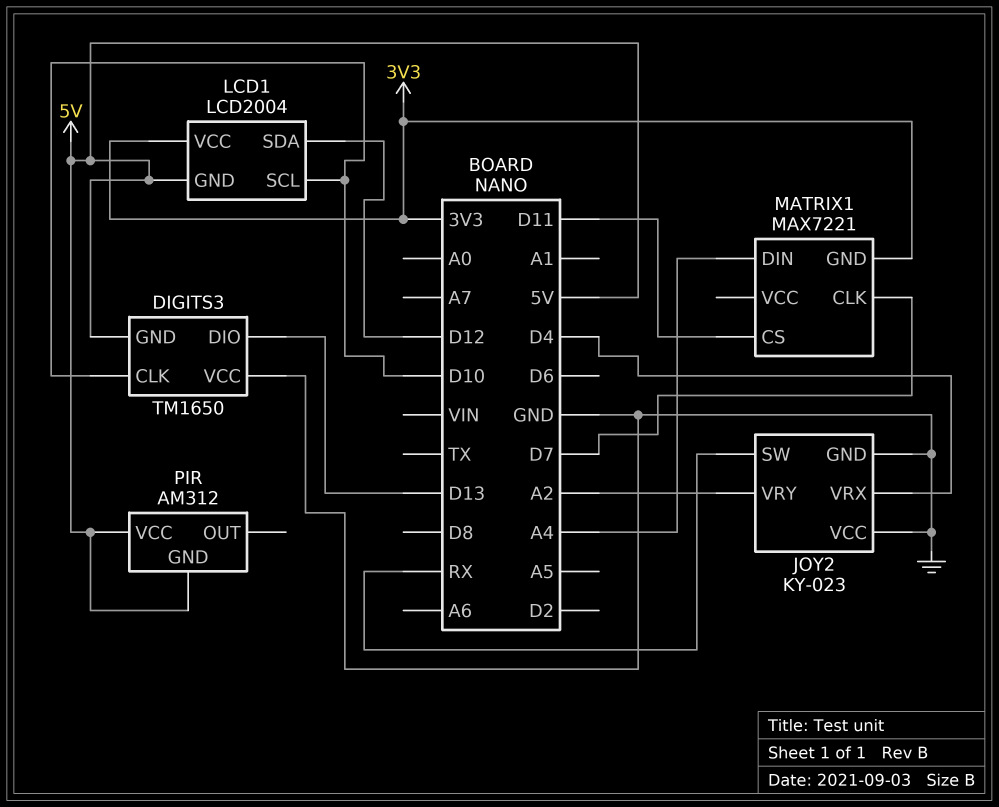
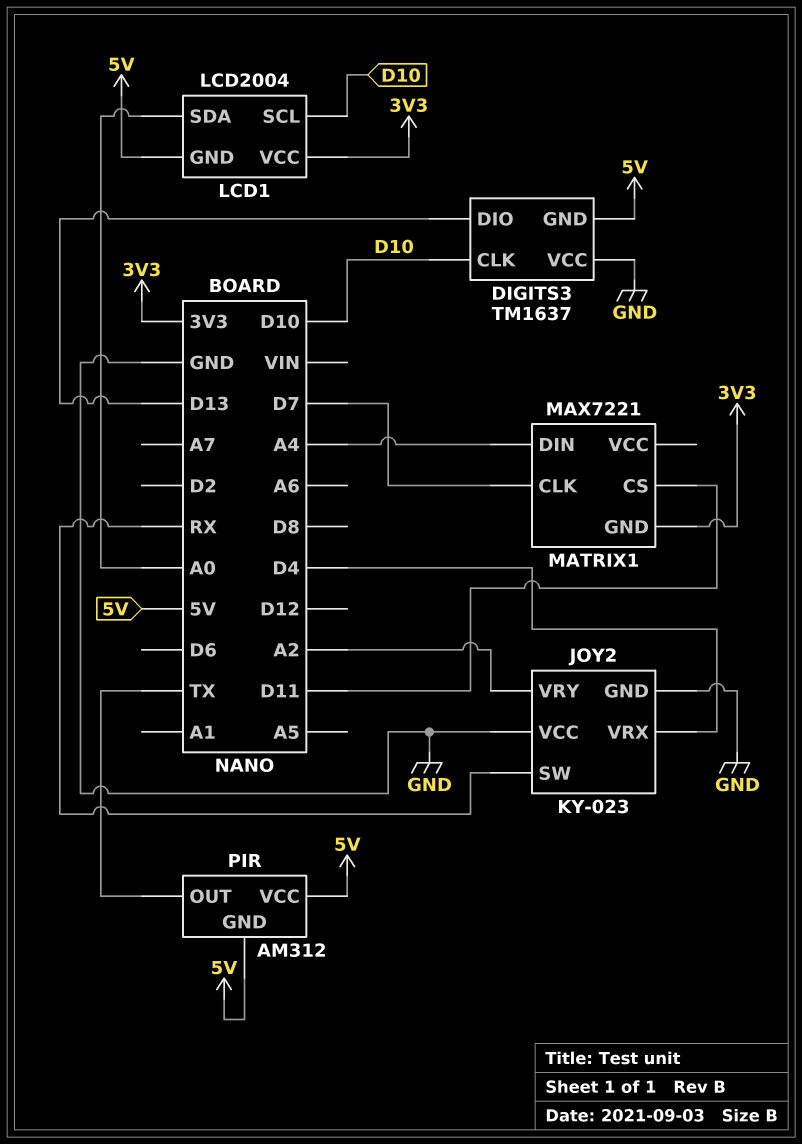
DIGITS3: TM1650 -> TM1637
LCD1 pin SDA: D12 -> A0
PIR pin OUT: none -> TX

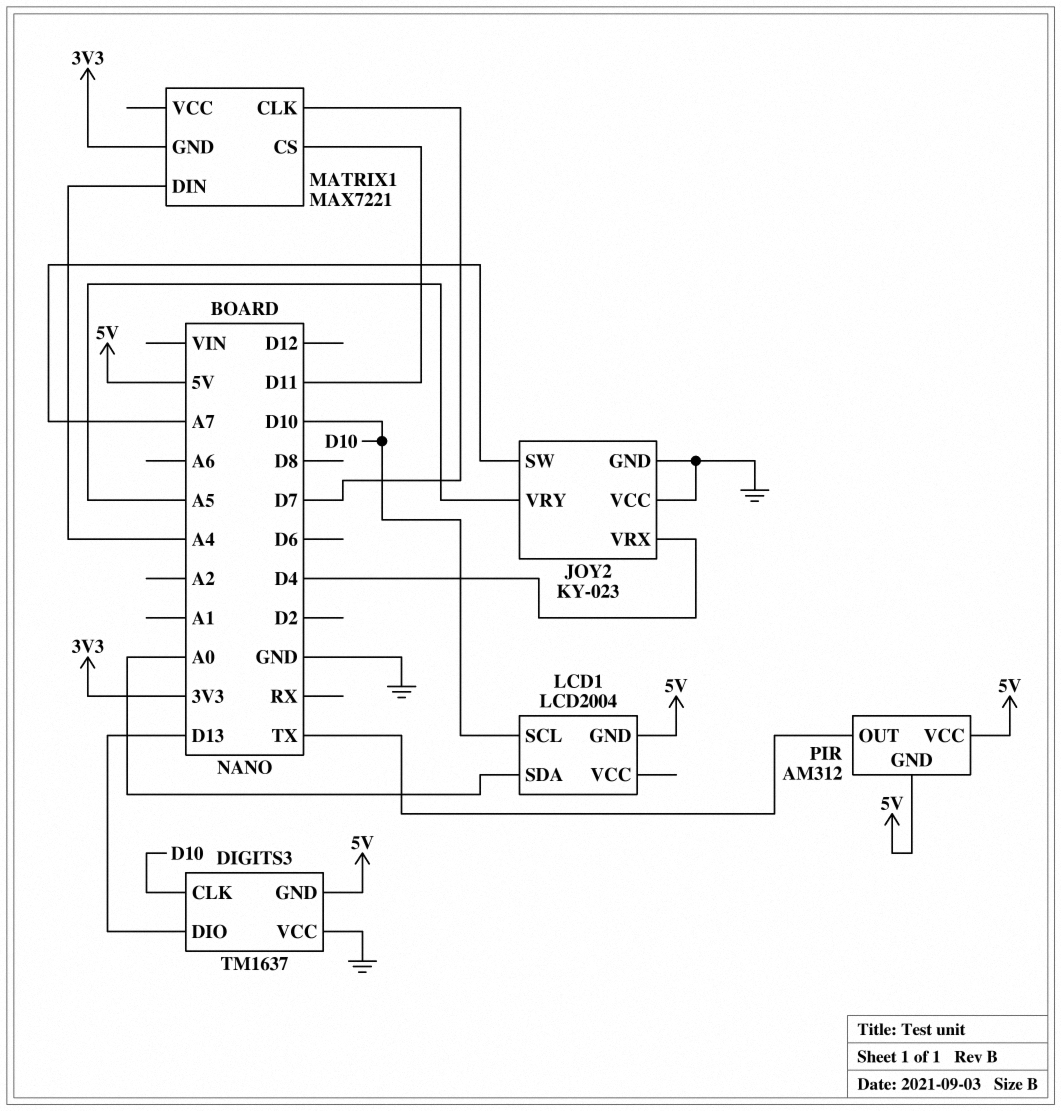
JOY2 pin SW: RX -> A7
JOY2 pin VRY: A2 -> A5
LCD1 pin VCC: 3V3 -> none

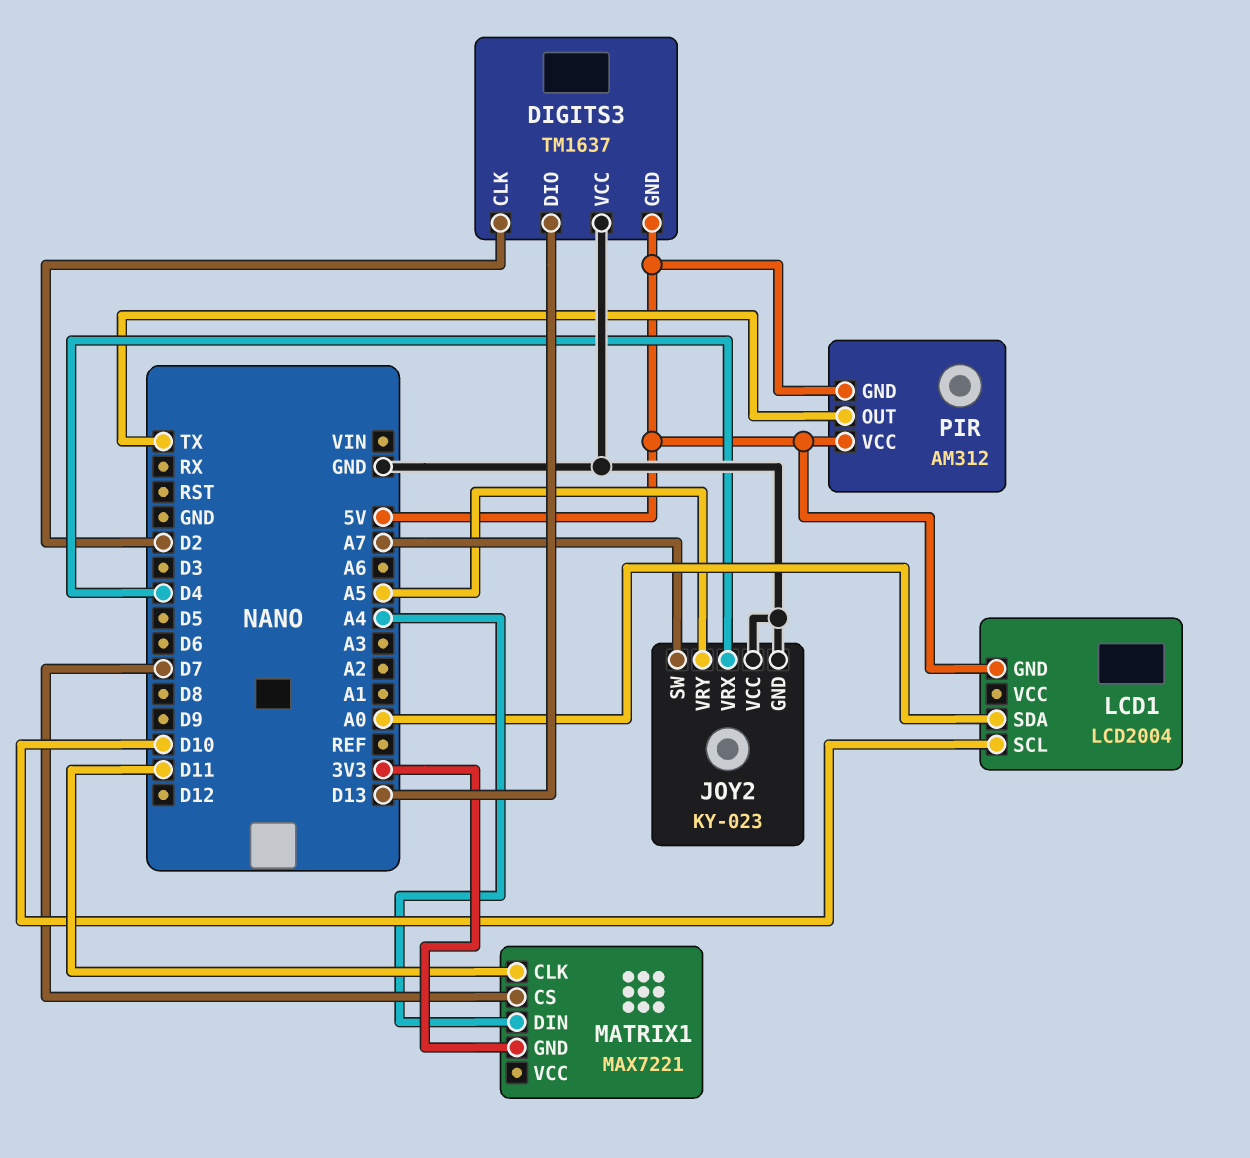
DIGITS3 pin CLK: D10 -> D2
MATRIX1 pin CLK: D7 -> D11
MATRIX1 pin CS: D11 -> D7

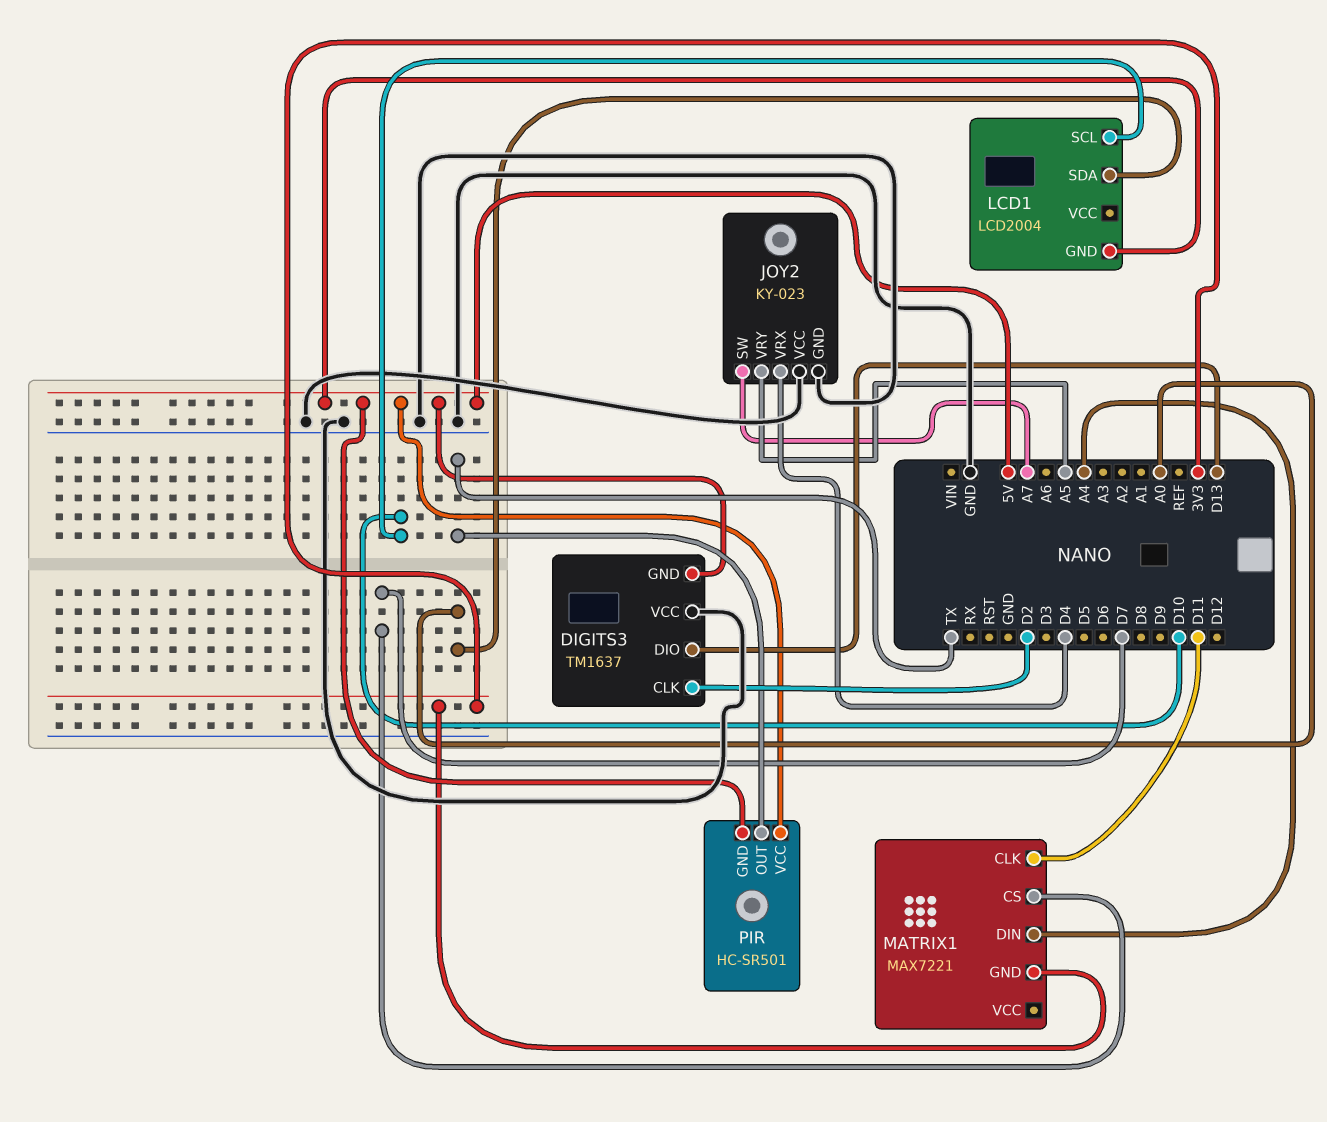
PIR: AM312 -> HC-SR501

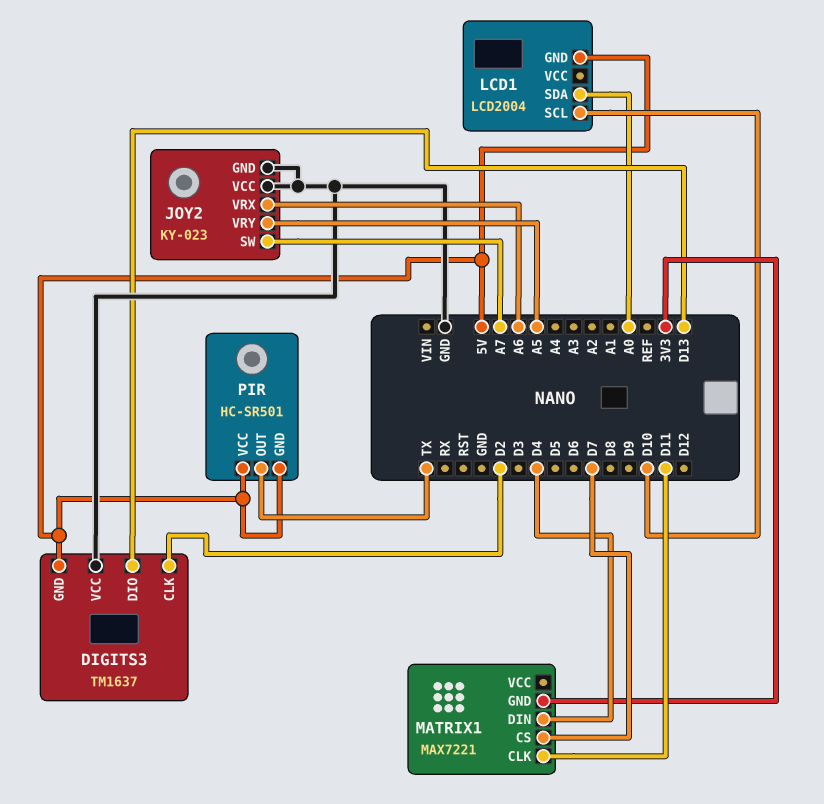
JOY2 pin VRX: D4 -> A6
MATRIX1 pin DIN: A4 -> D4

